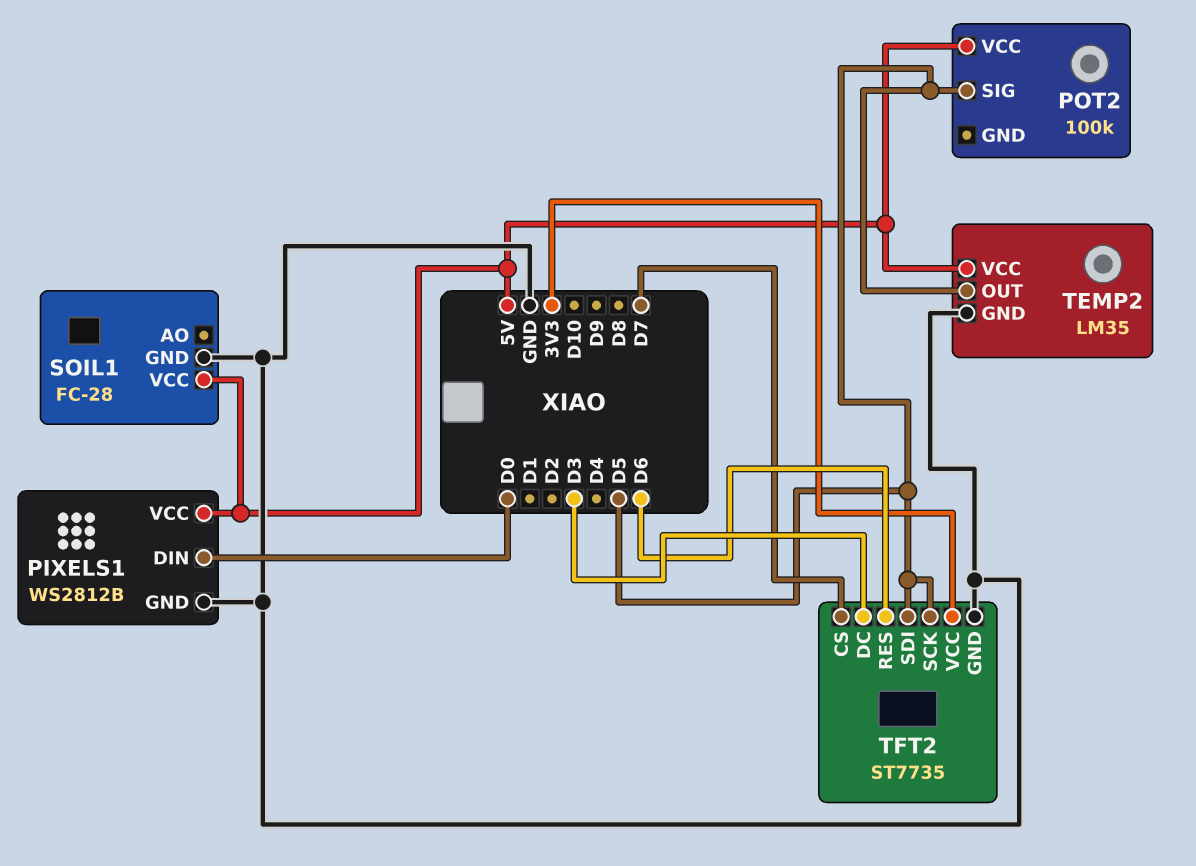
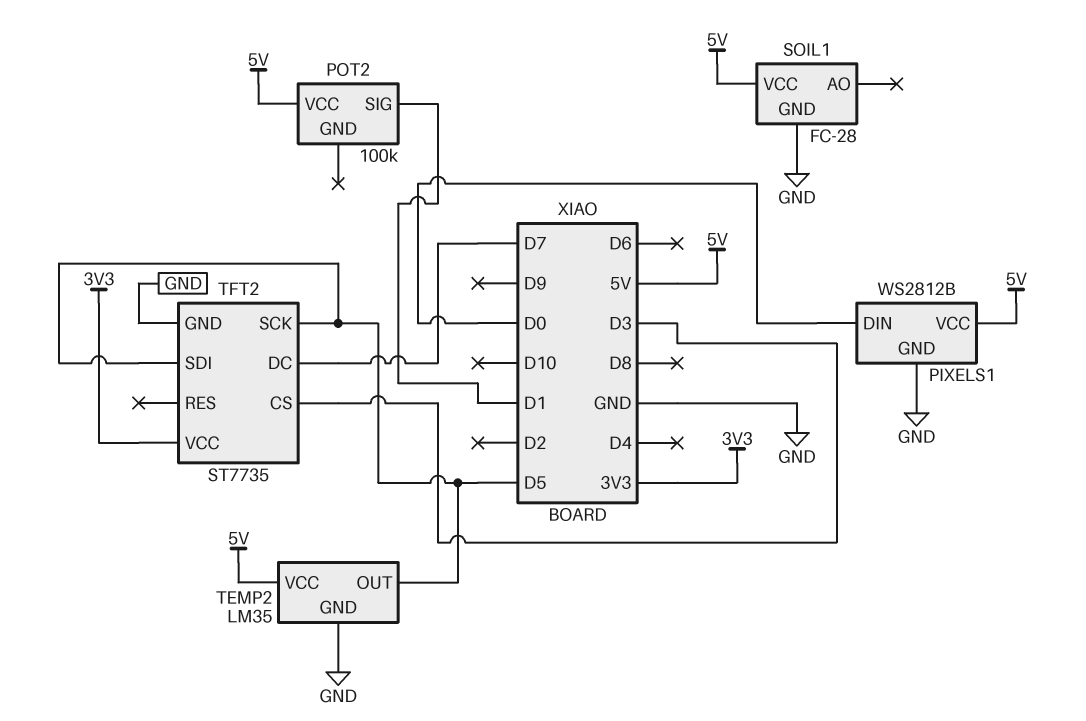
POT2 pin SIG: D5 -> D1
TFT2 pin CS: D7 -> D3
TFT2 pin DC: D3 -> D7
TFT2 pin RES: D6 -> none

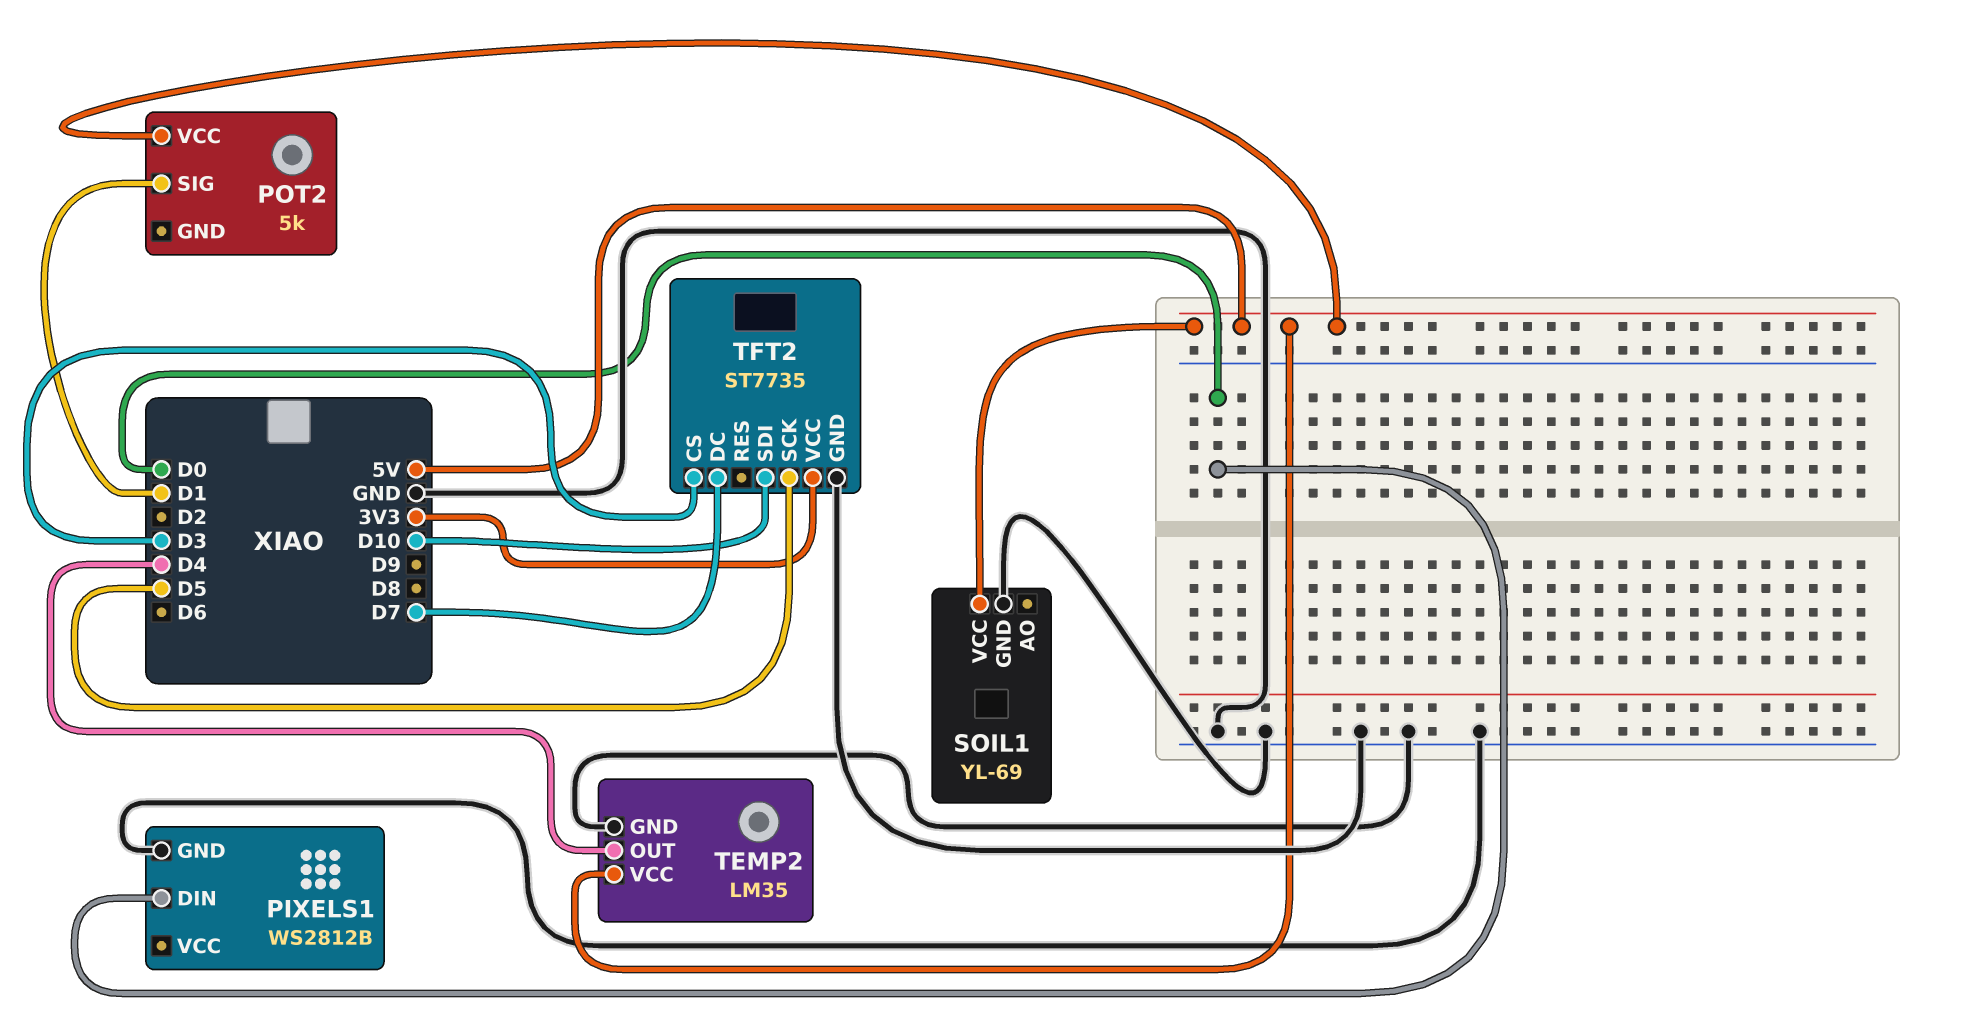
PIXELS1 pin VCC: 5V -> none
POT2: 100k -> 5k
SOIL1: FC-28 -> YL-69
TEMP2 pin OUT: D5 -> D4
TFT2 pin SDI: D5 -> D10

